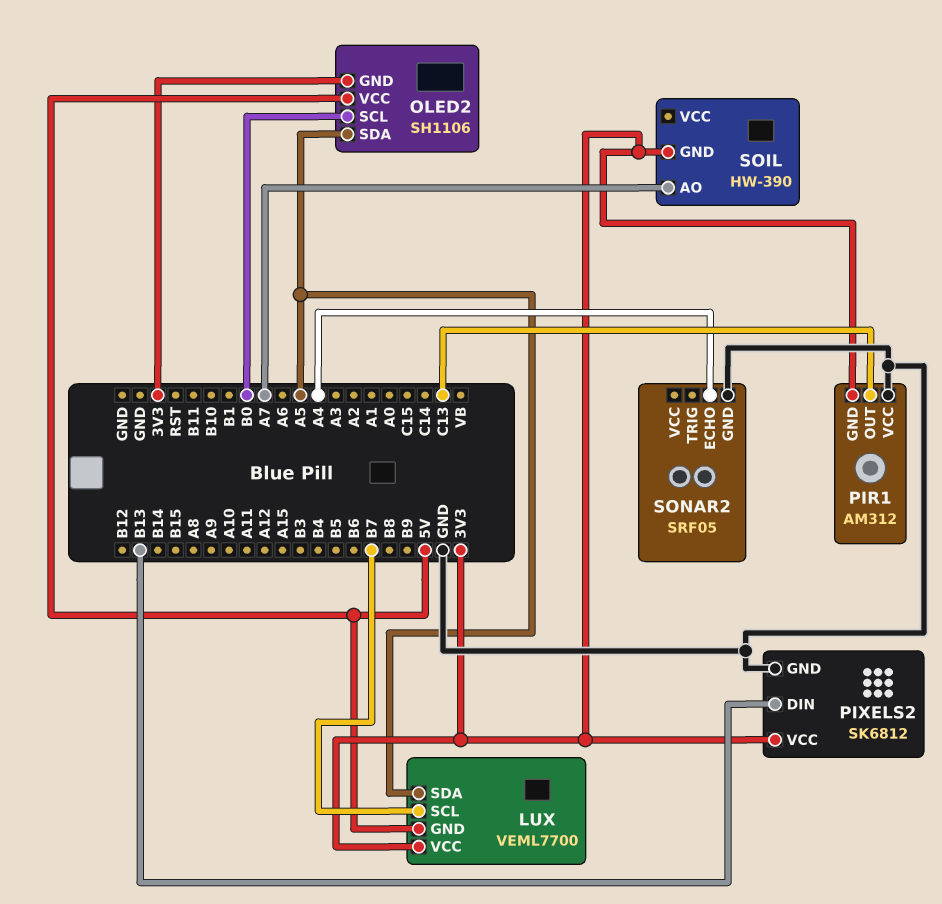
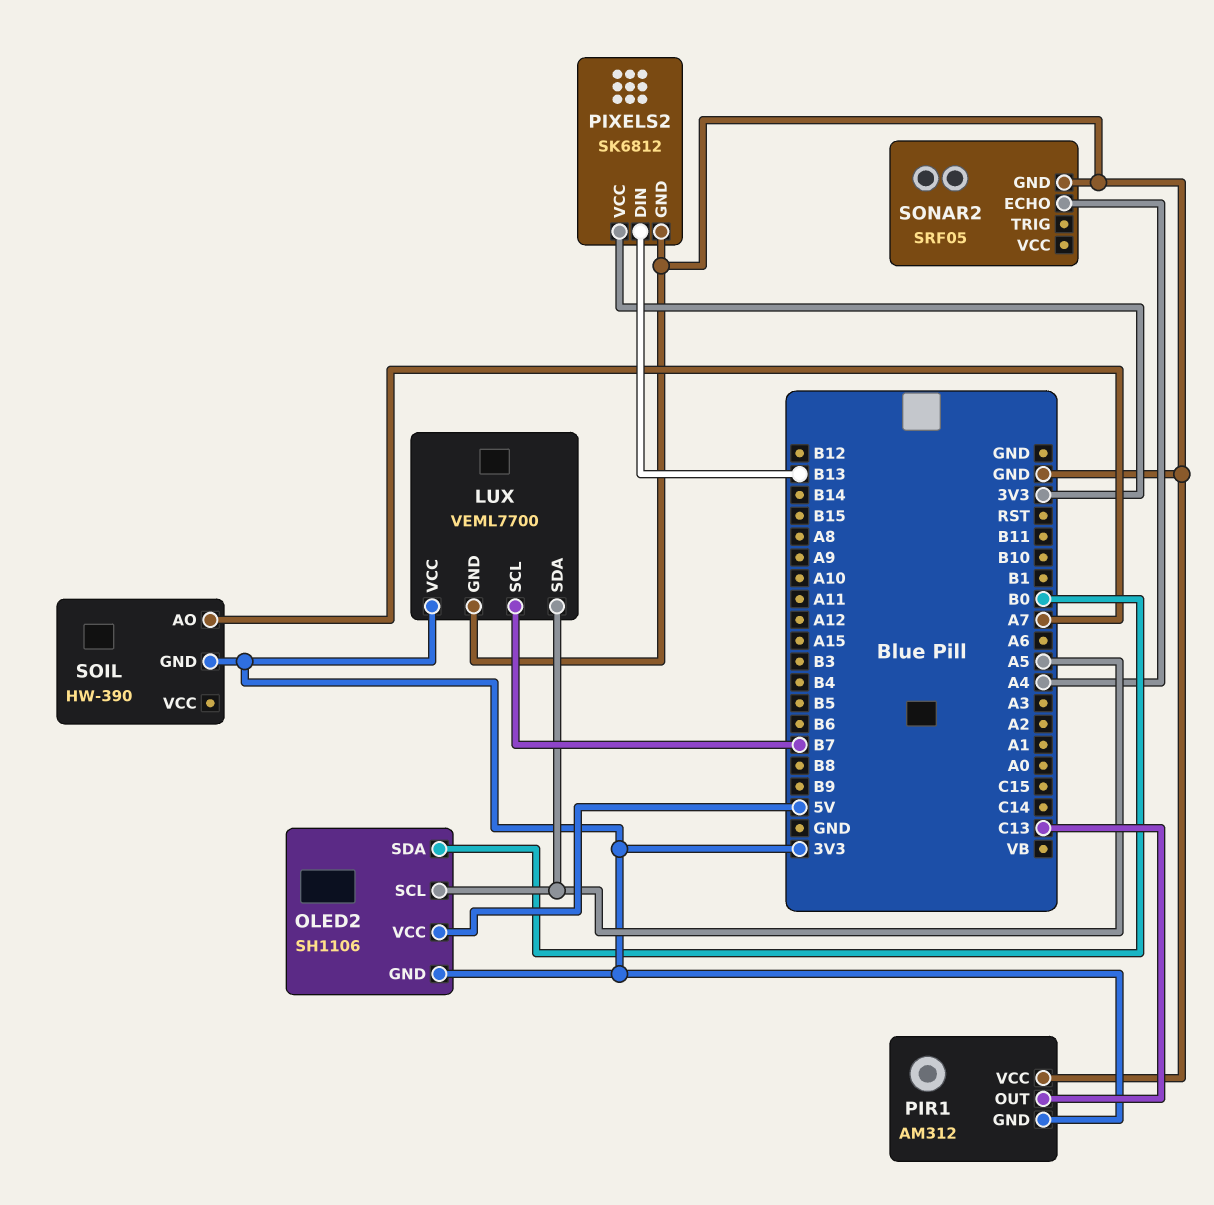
LUX pin GND: 5V -> GND
OLED2 pin SCL: B0 -> A5
OLED2 pin SDA: A5 -> B0

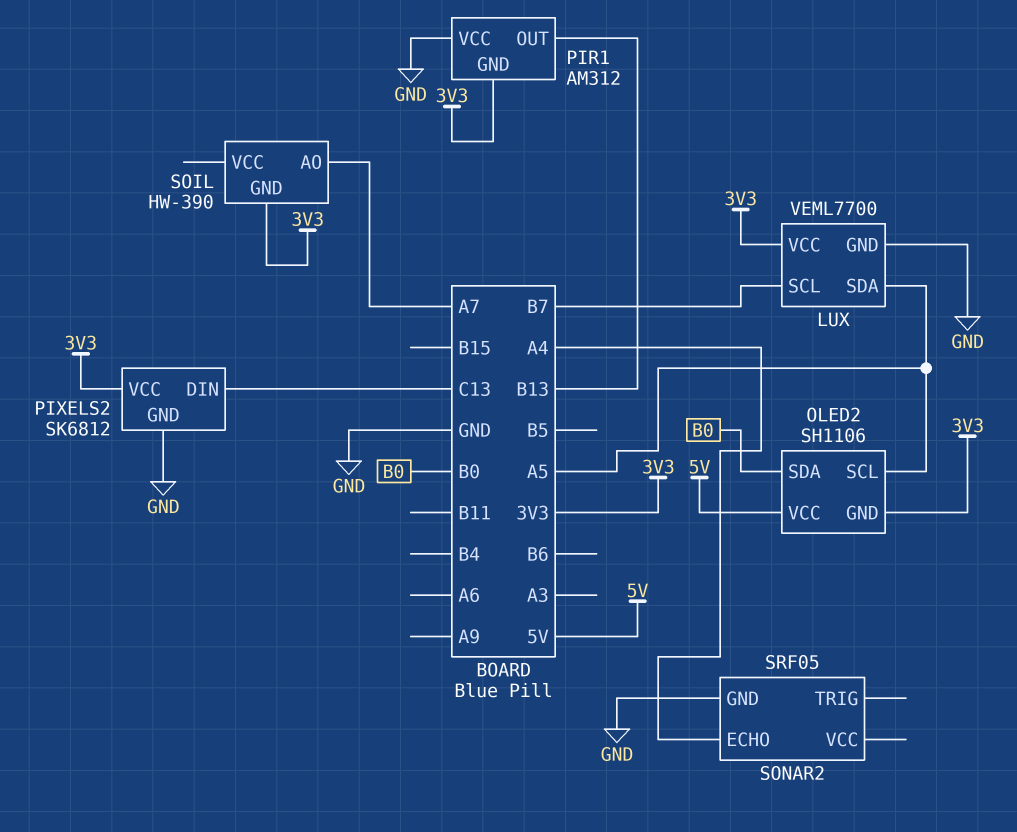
PIR1 pin OUT: C13 -> B13
PIXELS2 pin DIN: B13 -> C13

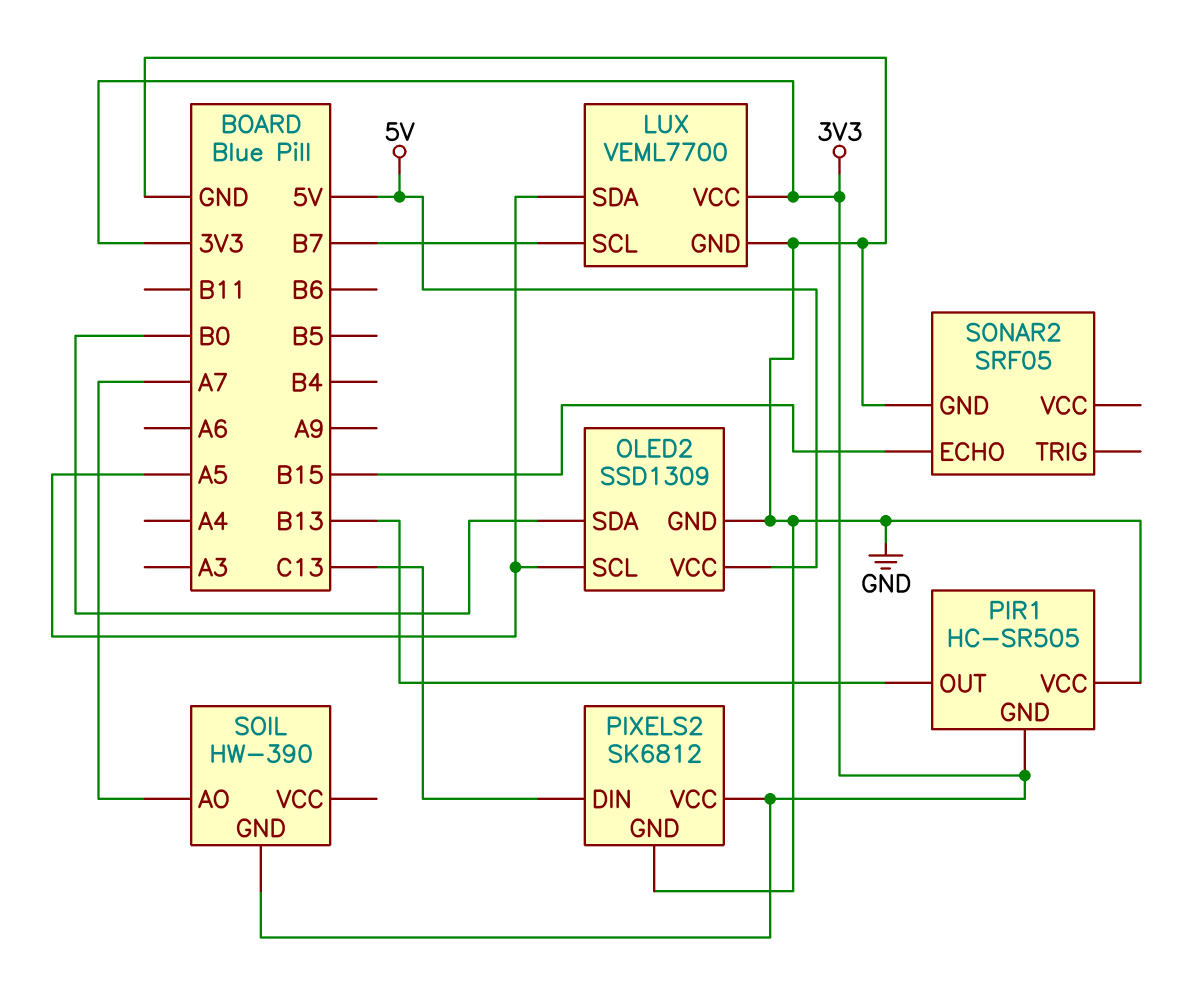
OLED2: SH1106 -> SSD1309
OLED2 pin GND: 3V3 -> GND
PIR1: AM312 -> HC-SR505
SONAR2 pin ECHO: A4 -> B15

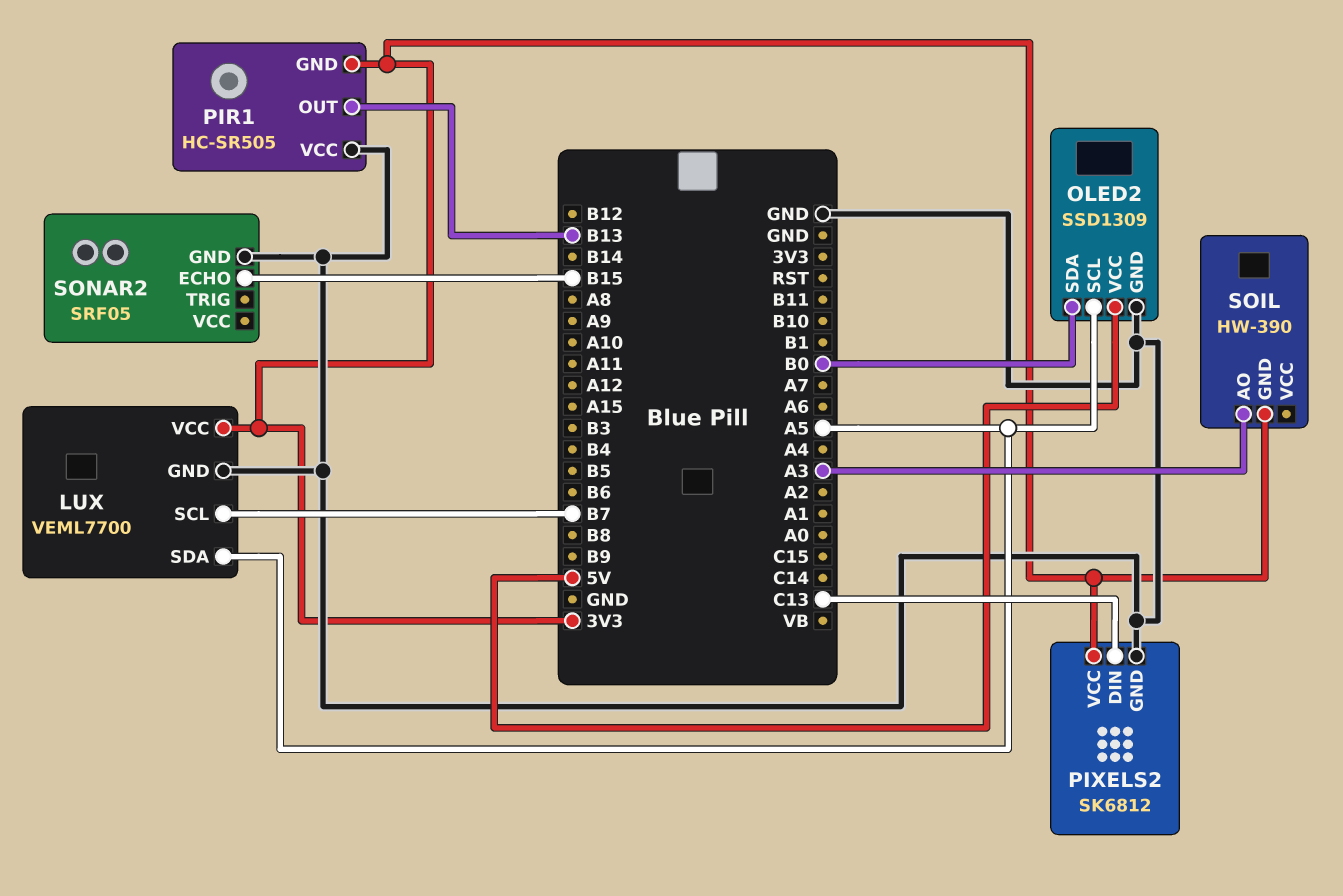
SOIL pin AO: A7 -> A3

